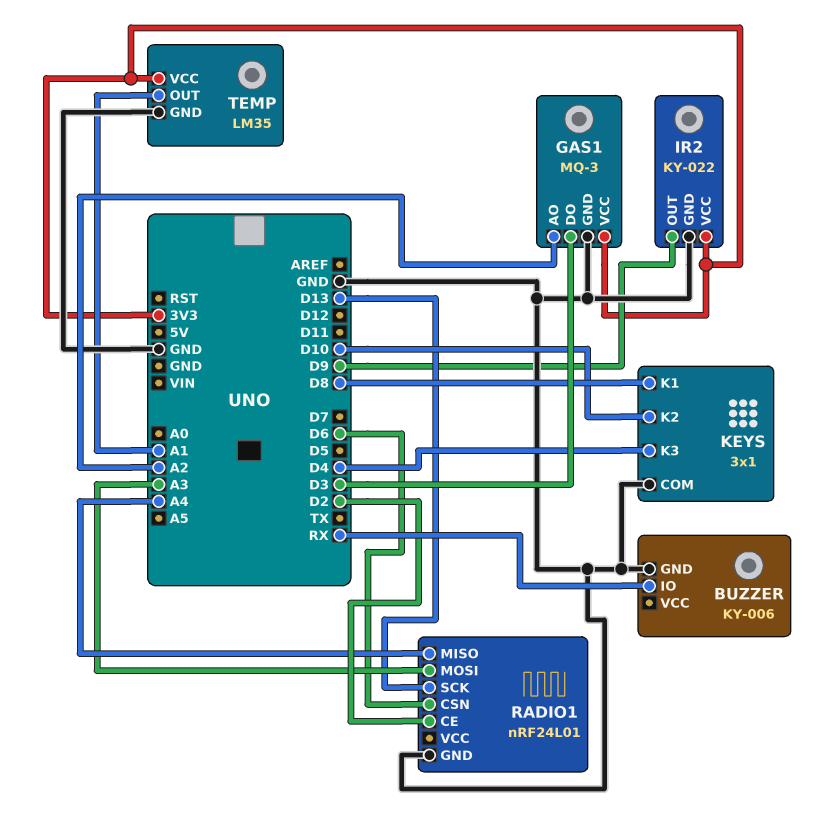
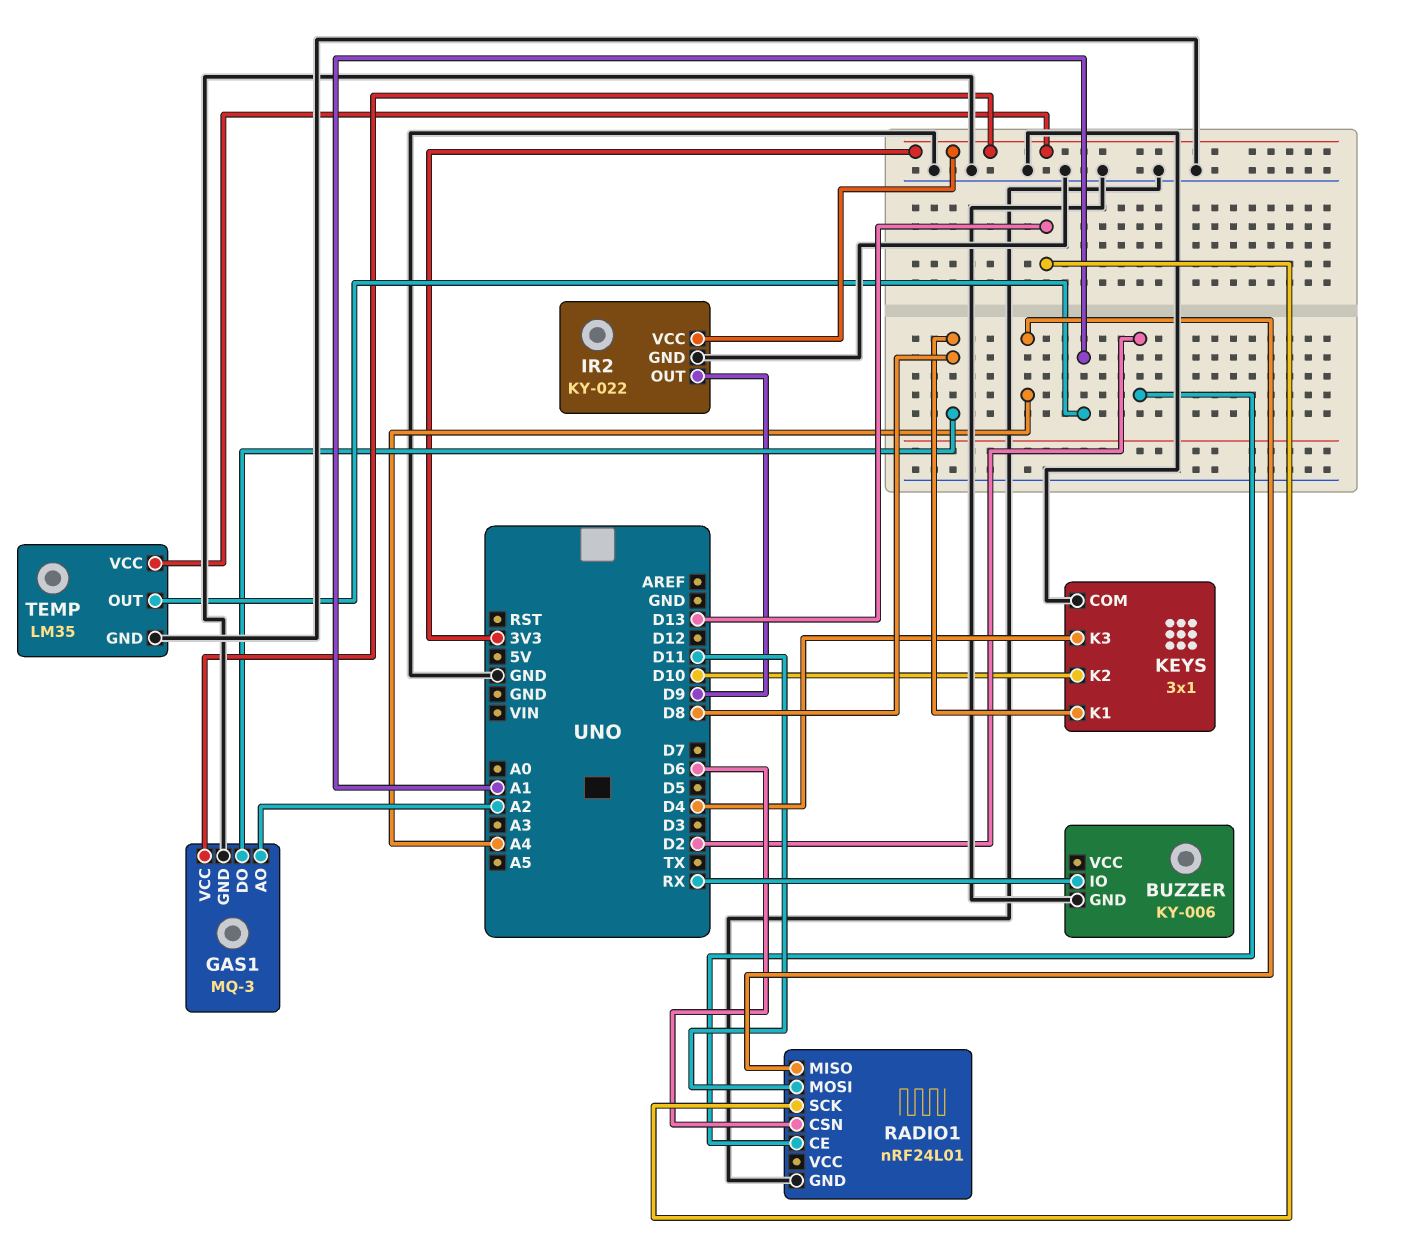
GAS1 pin DO: D3 -> D8
RADIO1 pin MOSI: A3 -> D11

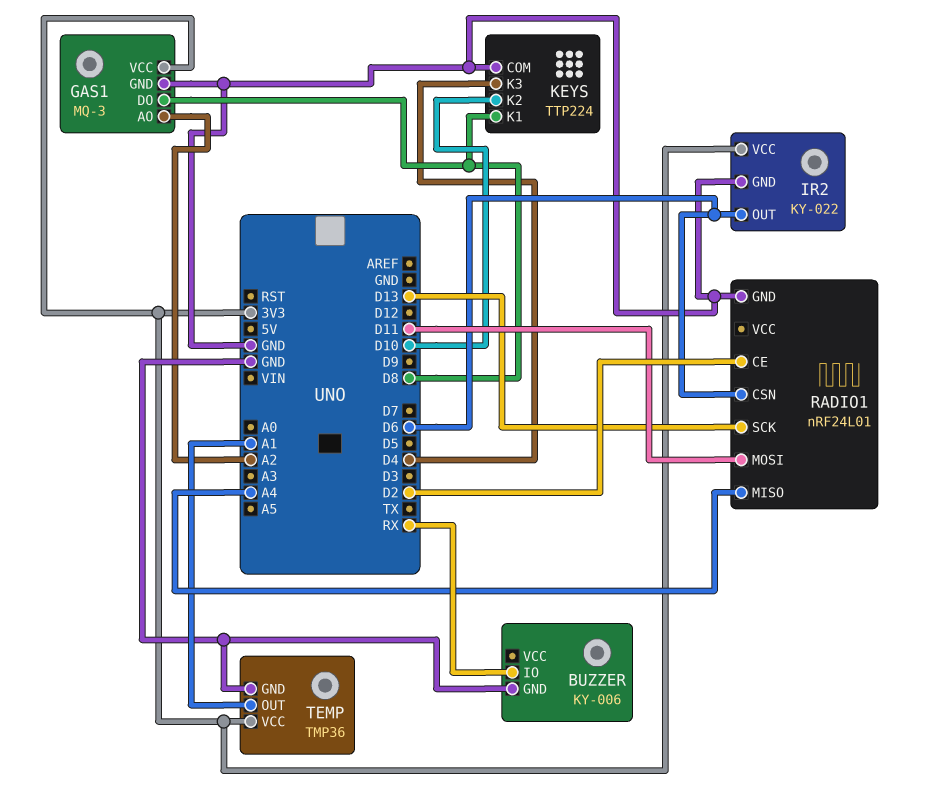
IR2 pin OUT: D9 -> D6
KEYS: 3x1 -> TTP224
TEMP: LM35 -> TMP36

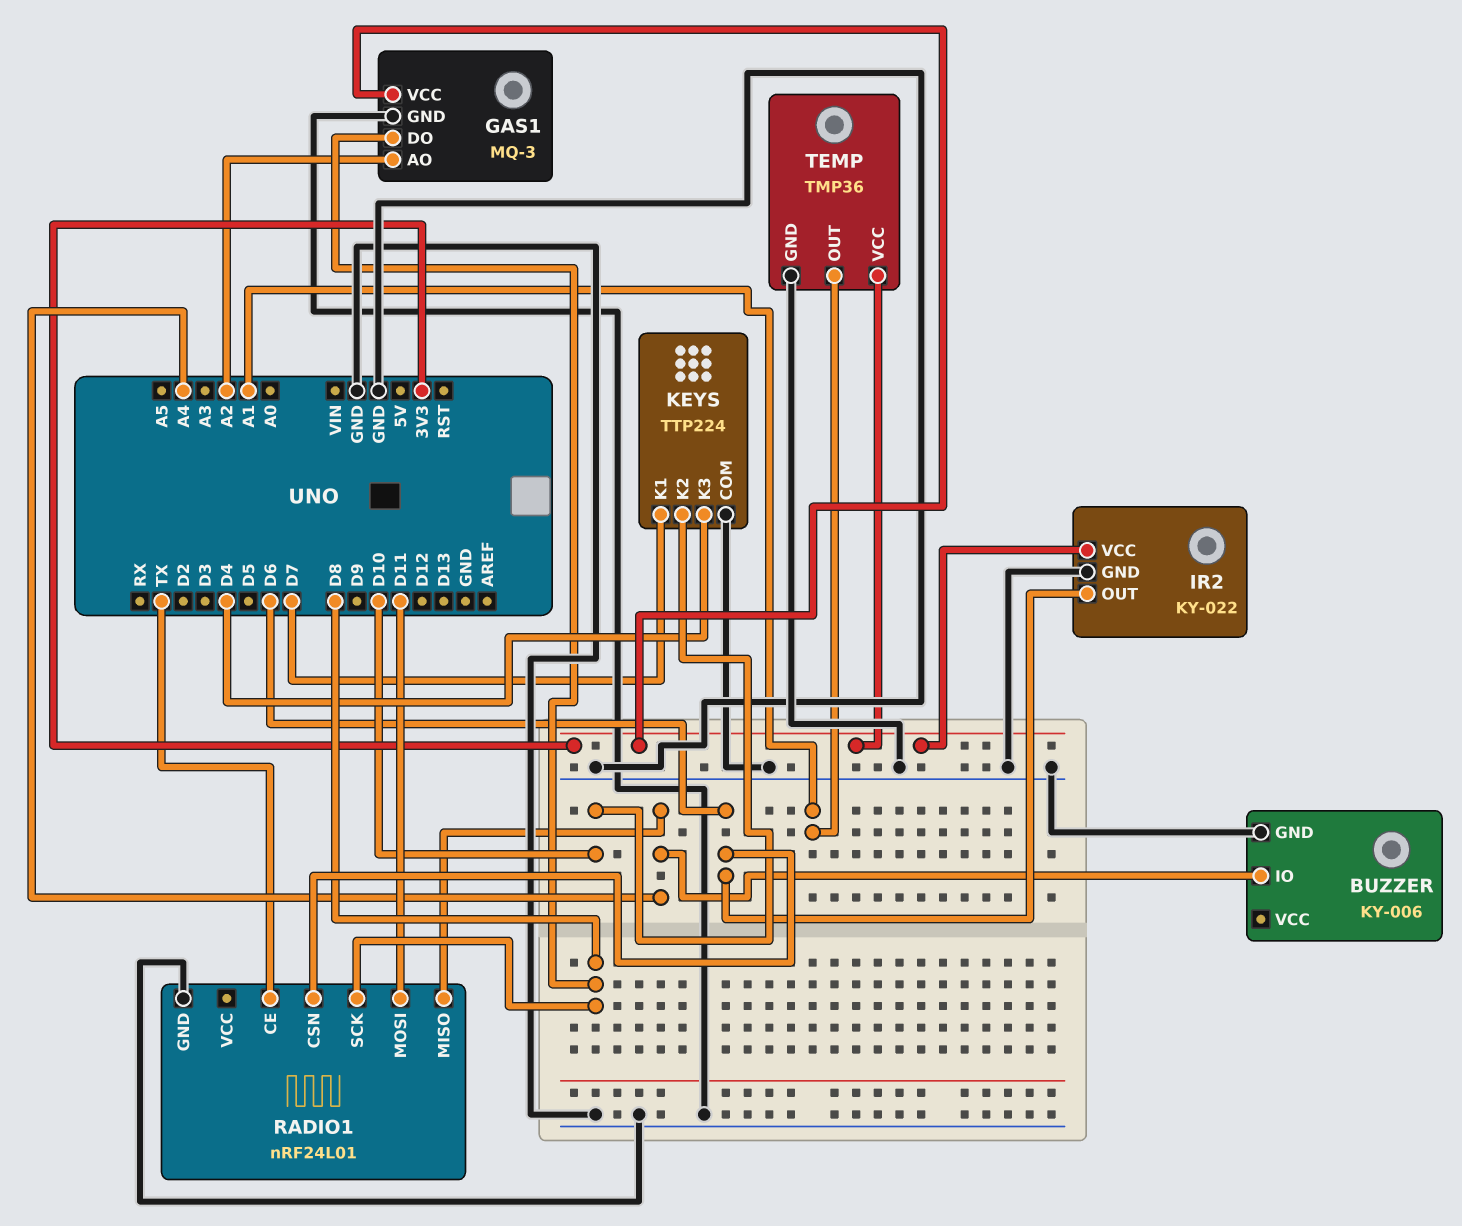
BUZZER pin IO: RX -> A4
KEYS pin K1: D8 -> D7
RADIO1 pin CE: D2 -> TX
RADIO1 pin SCK: D13 -> D8

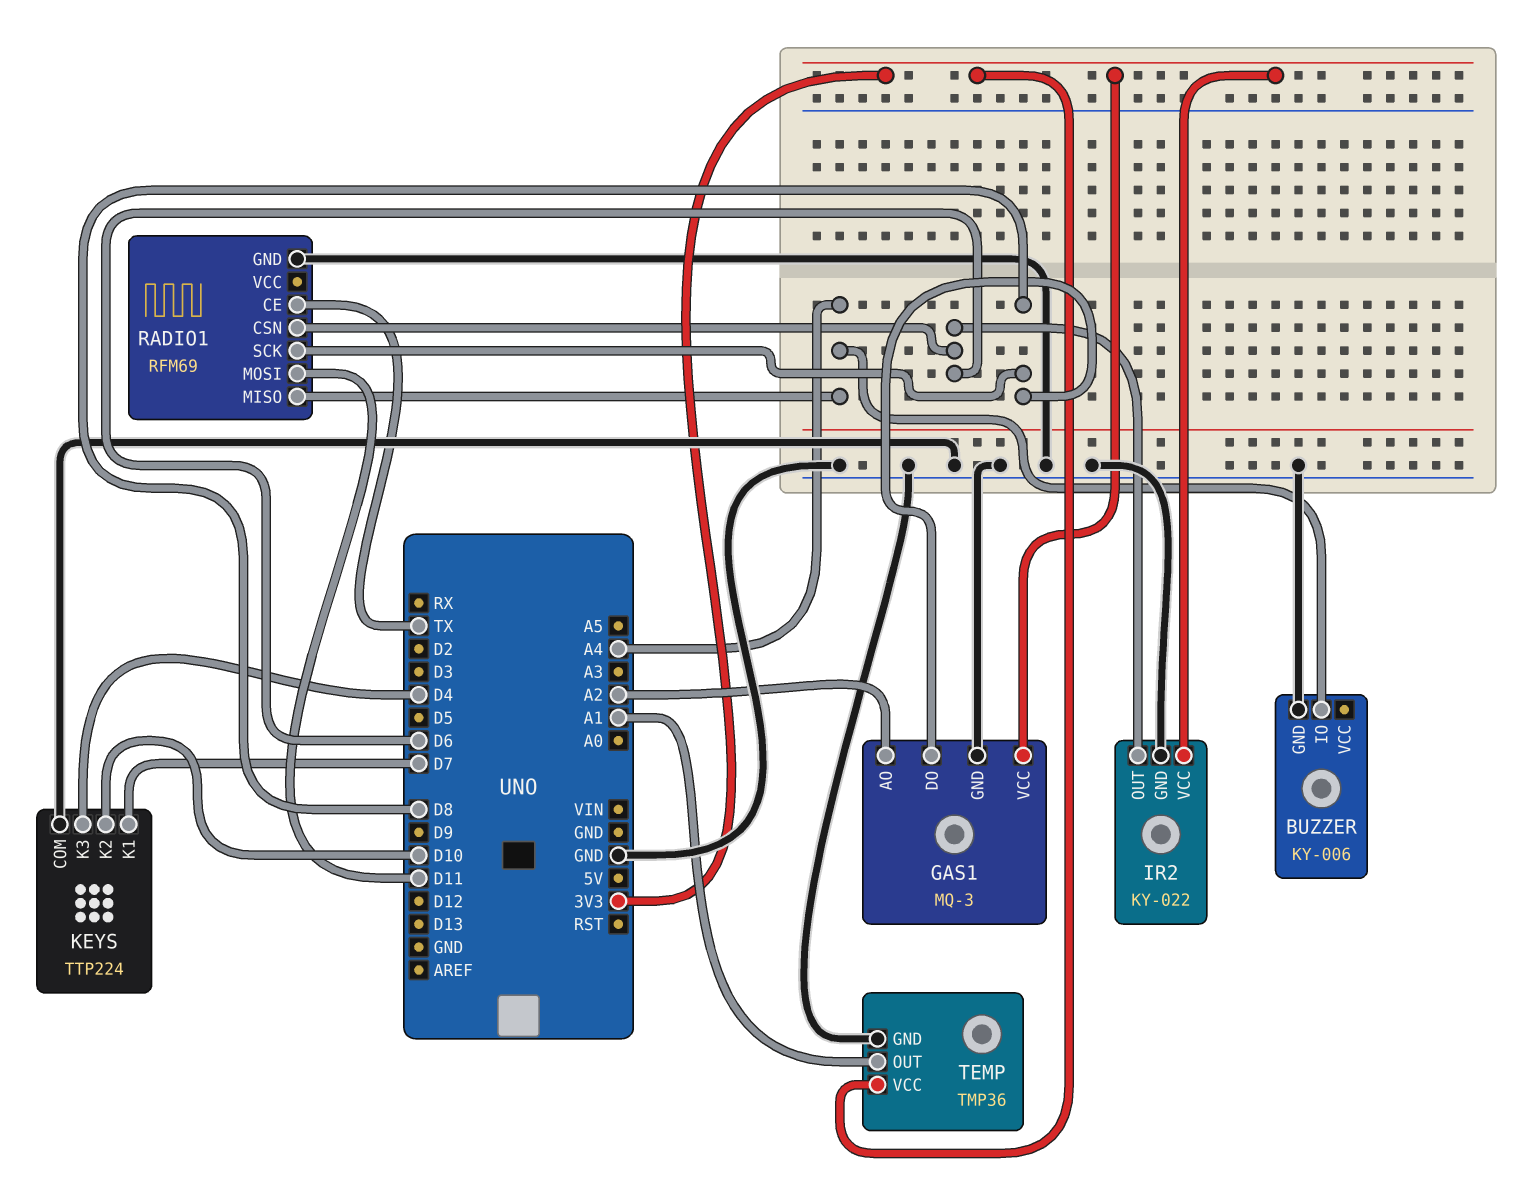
RADIO1: nRF24L01 -> RFM69

